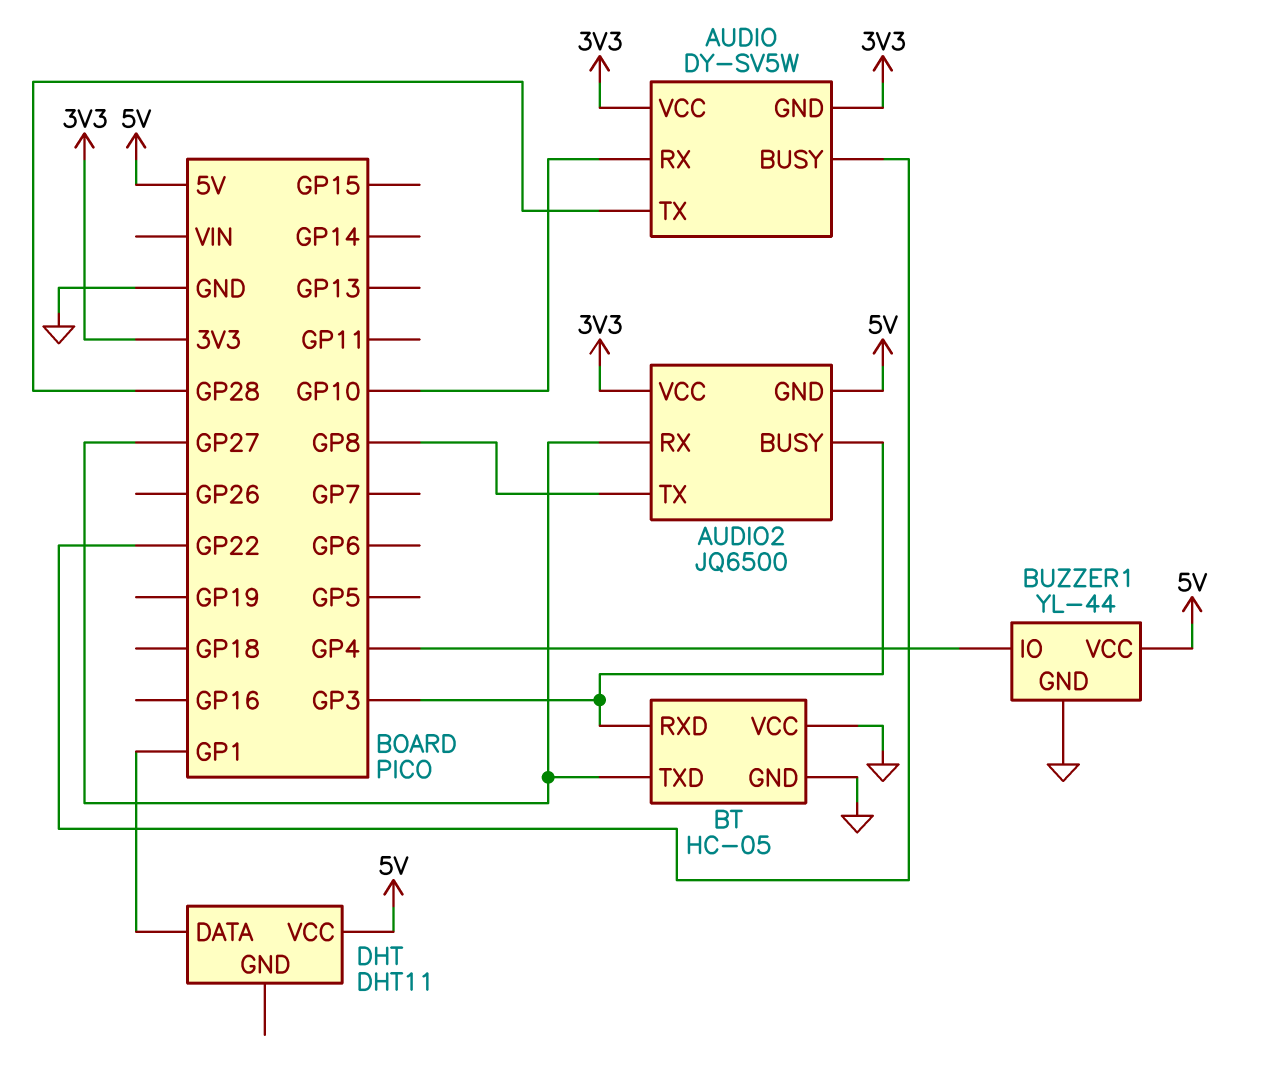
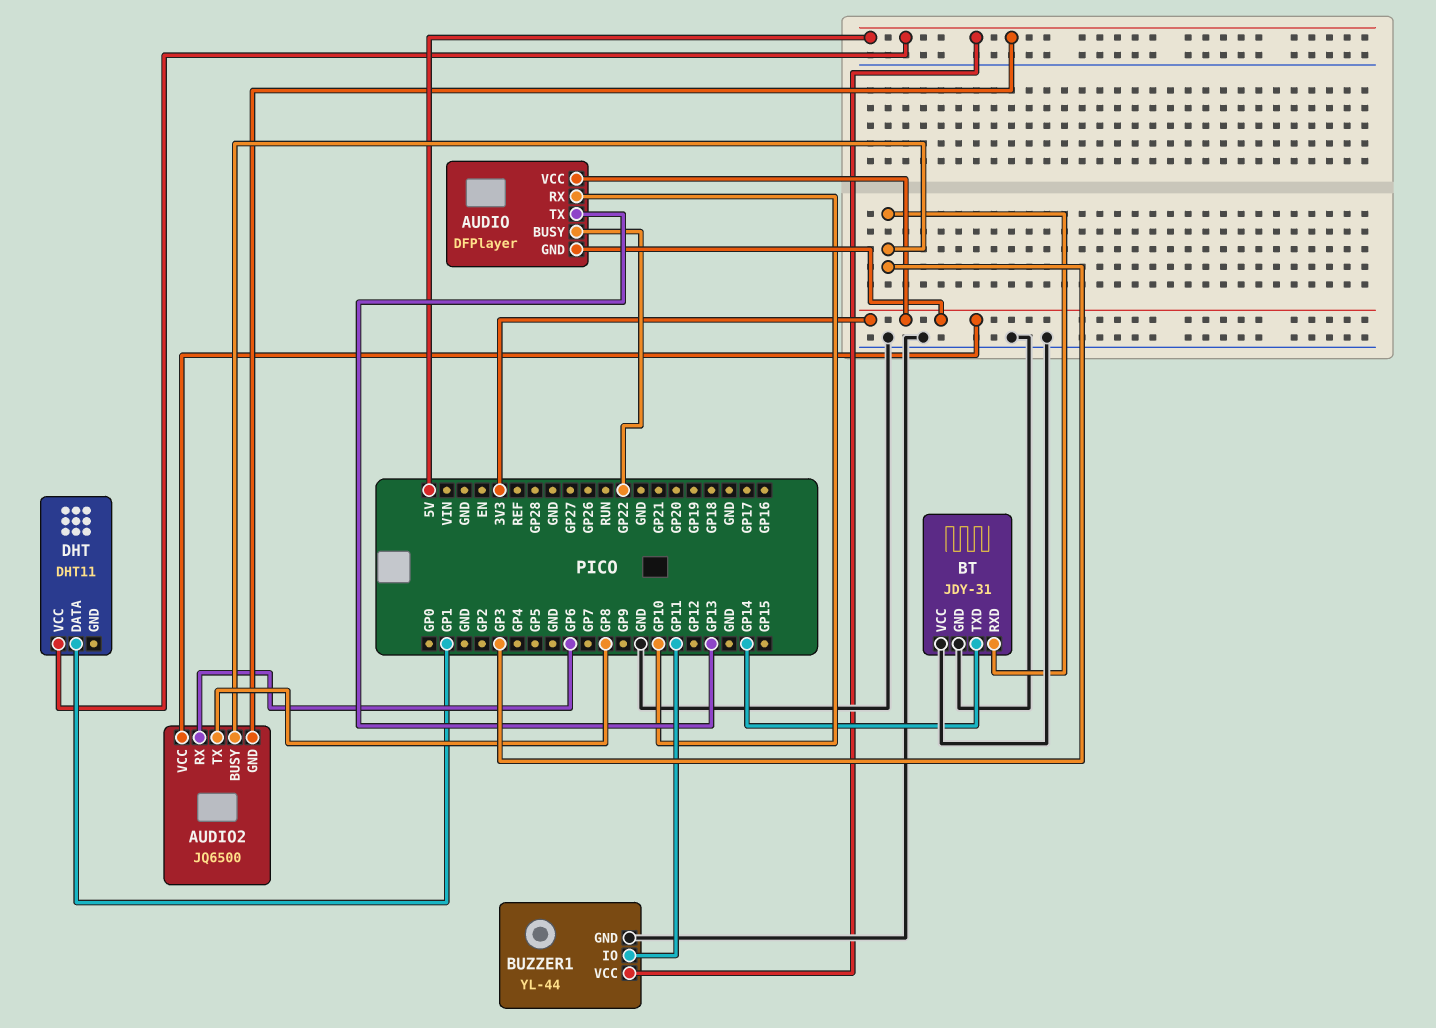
AUDIO: DY-SV5W -> DFPlayer
AUDIO pin TX: GP28 -> GP13
AUDIO2 pin RX: GP27 -> GP6
BT: HC-05 -> JDY-31
BT pin TXD: GP27 -> GP14
BUZZER1 pin IO: GP4 -> GP11

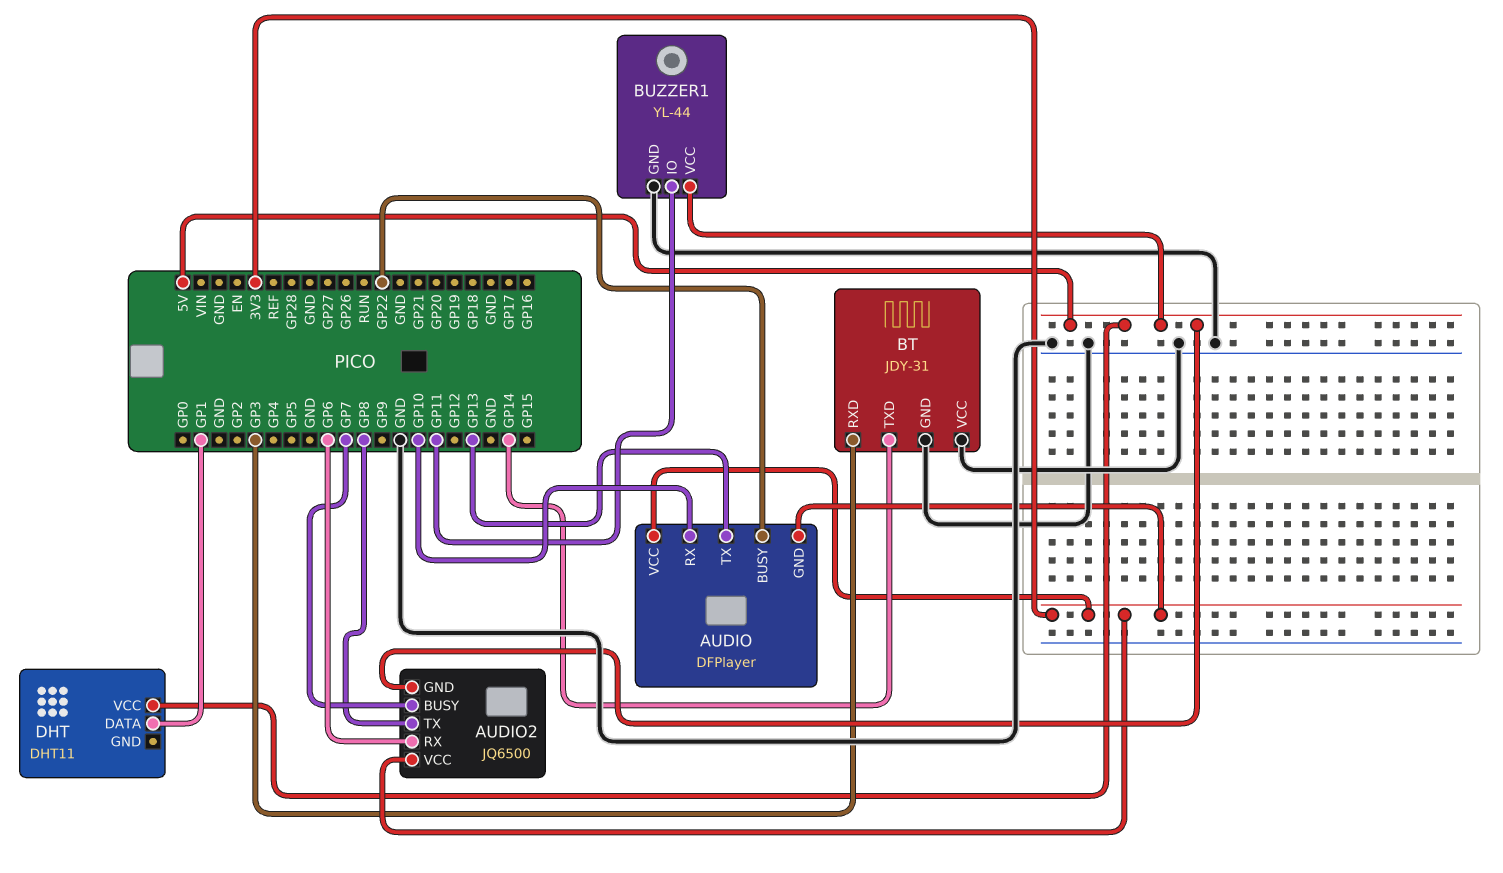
AUDIO2 pin BUSY: GP3 -> GP7

